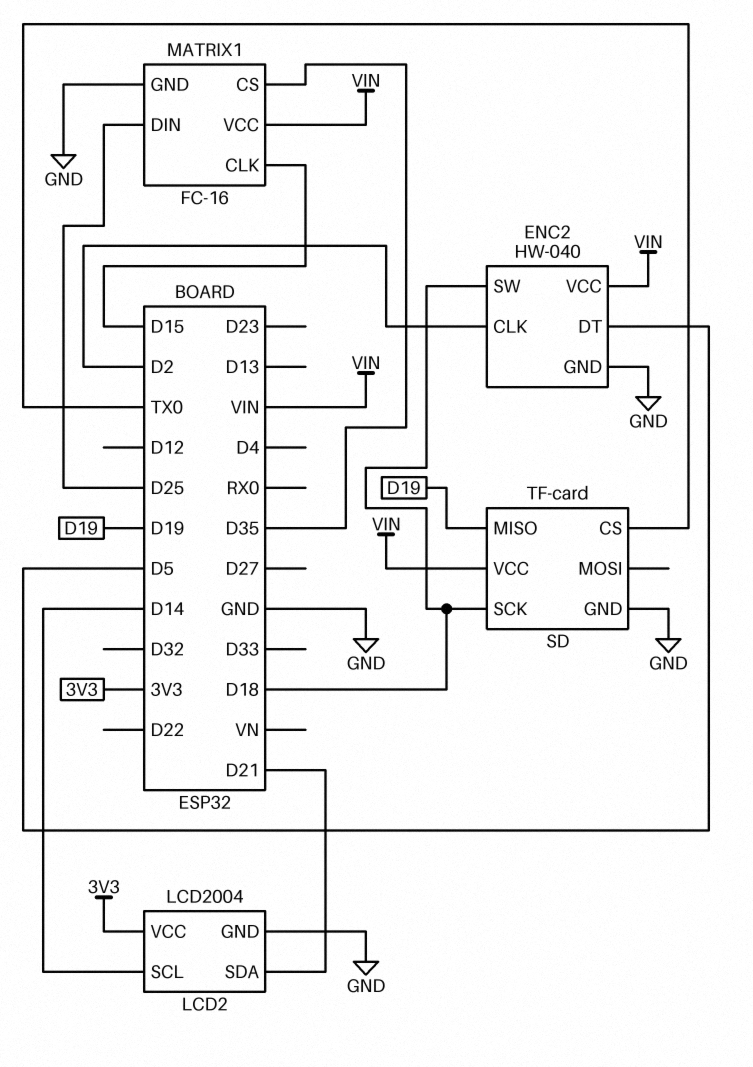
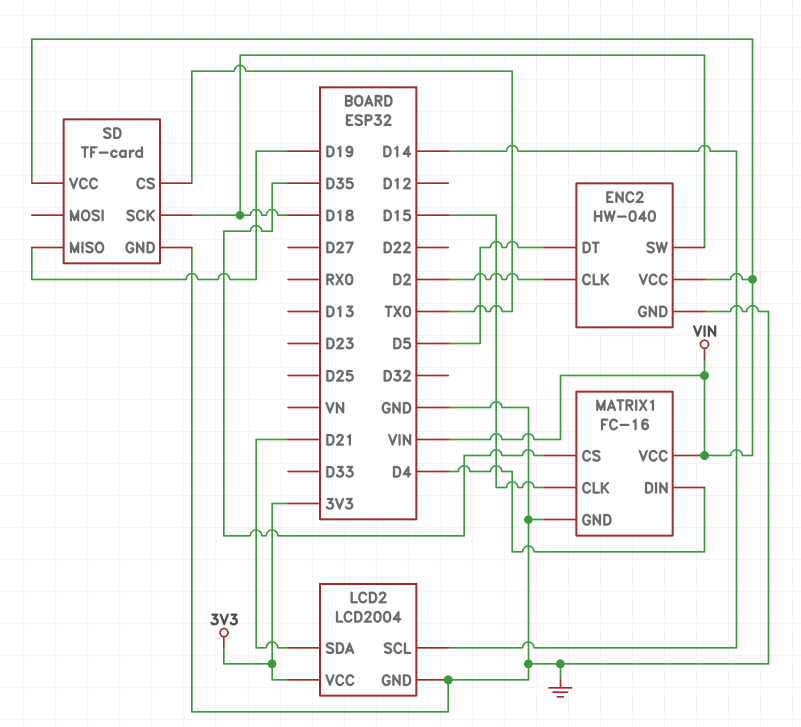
MATRIX1 pin DIN: D25 -> D4

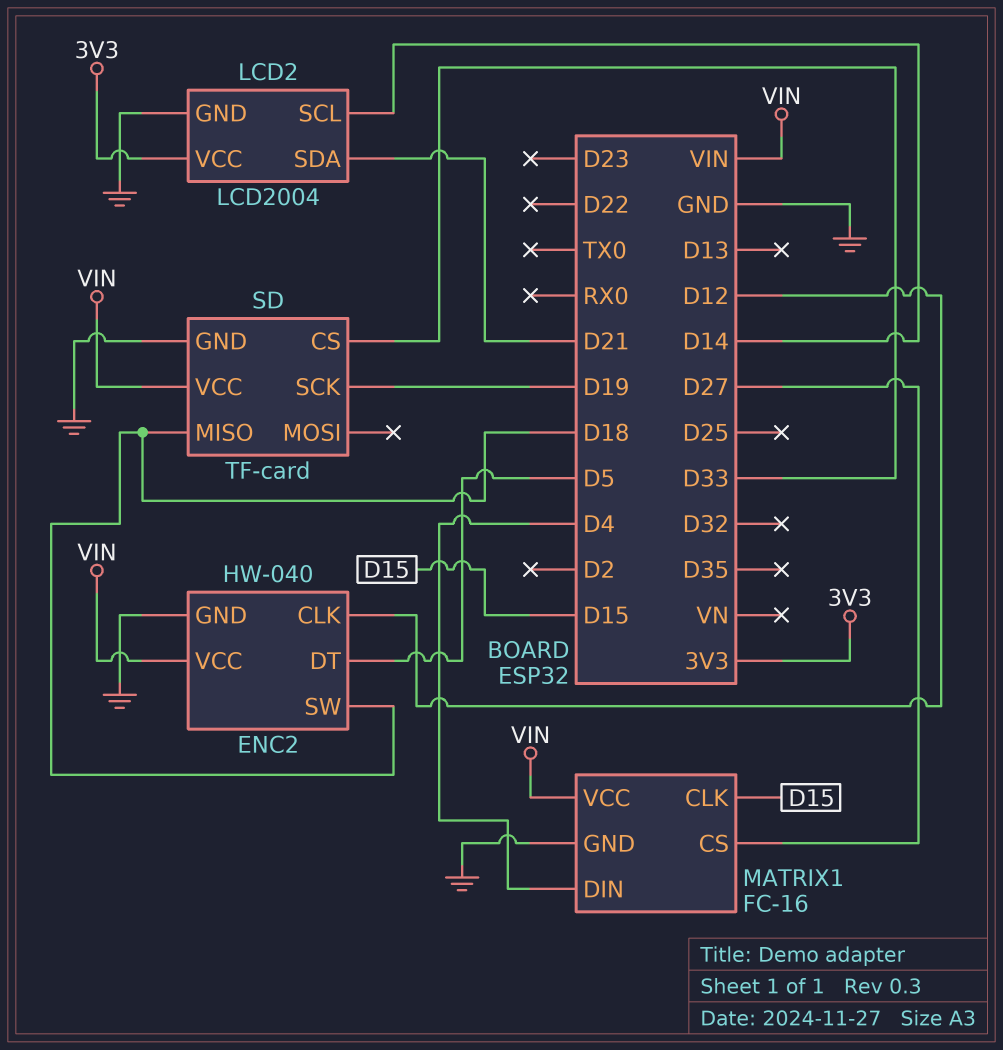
ENC2 pin CLK: D2 -> D12
MATRIX1 pin CS: D35 -> D27
SD pin CS: TX0 -> D33
SD pin MISO: D19 -> D18
SD pin SCK: D18 -> D19

